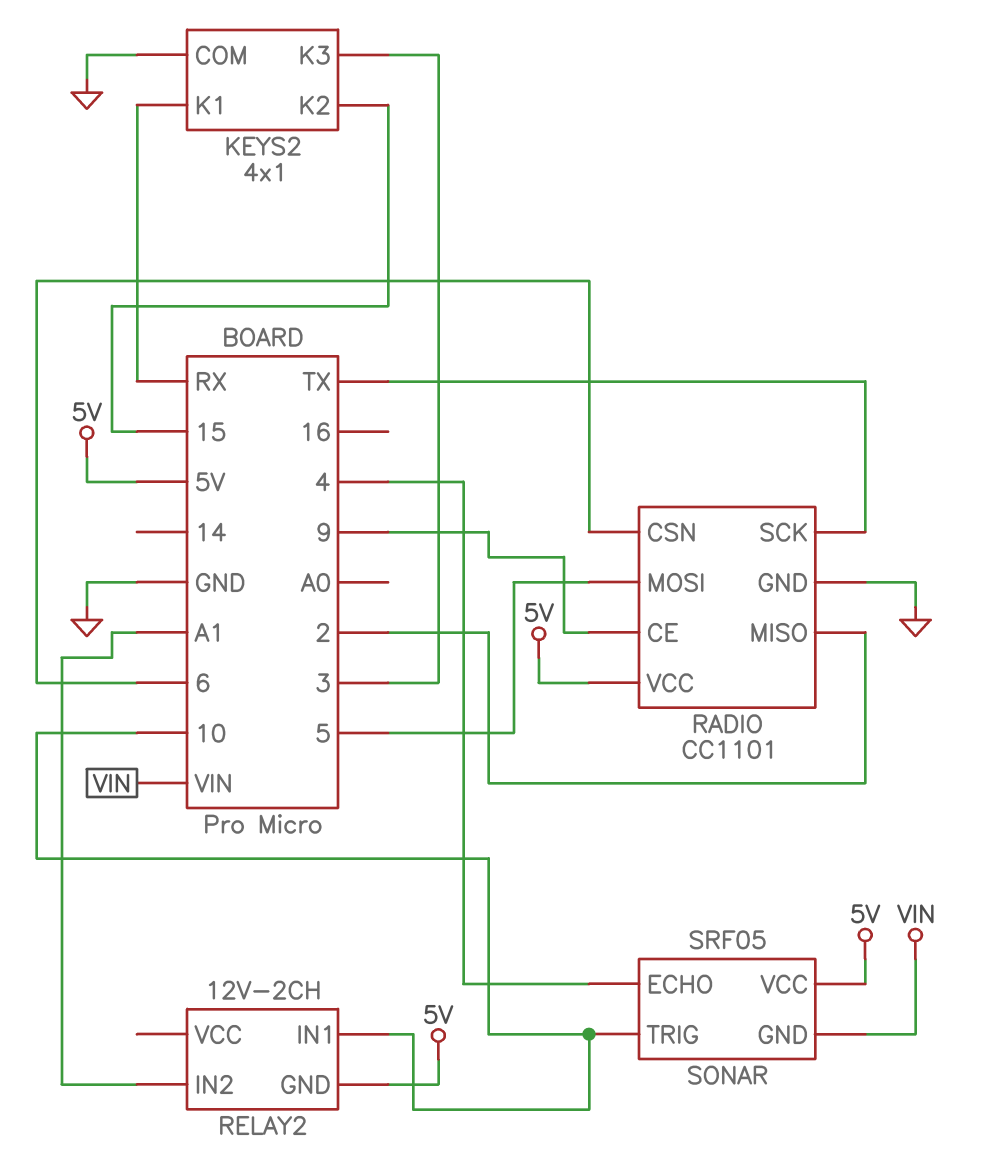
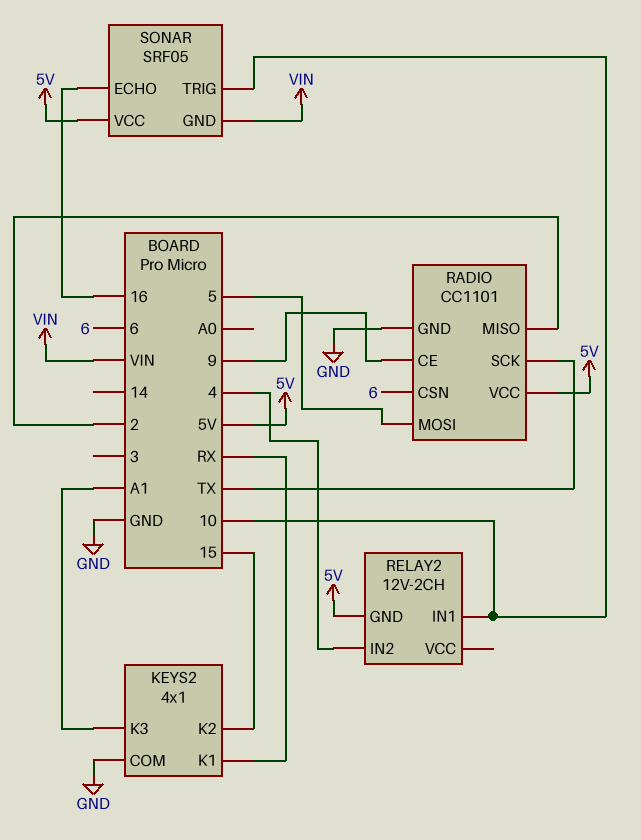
KEYS2 pin K3: 3 -> A1
RELAY2 pin IN2: A1 -> 4
SONAR pin ECHO: 4 -> 16

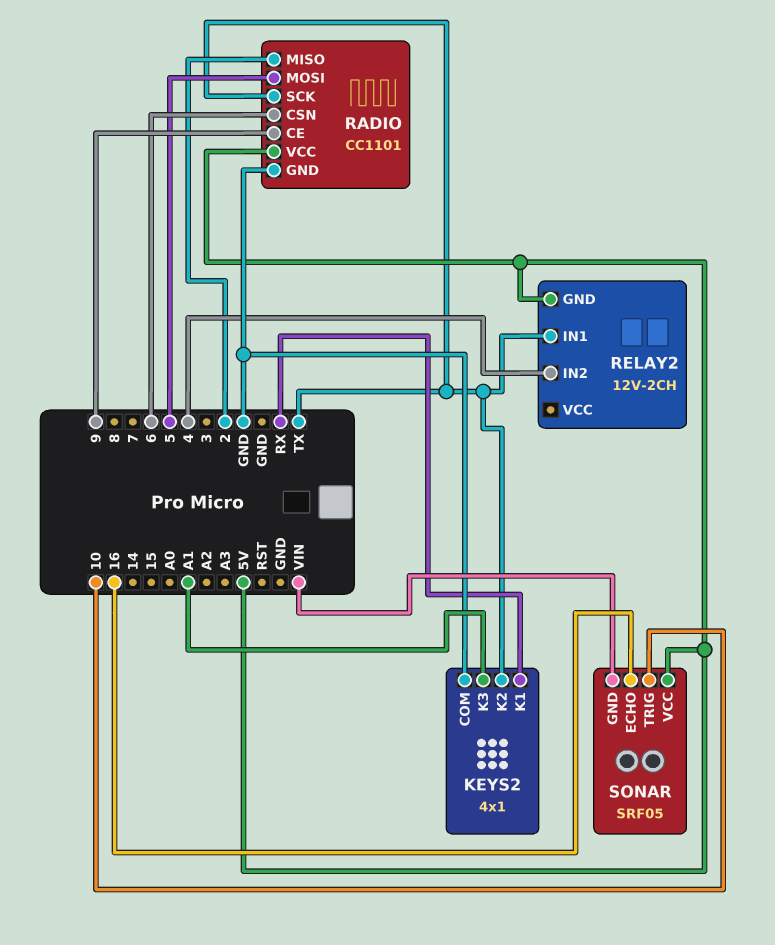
KEYS2 pin K2: 15 -> TX
RELAY2 pin IN1: 10 -> TX

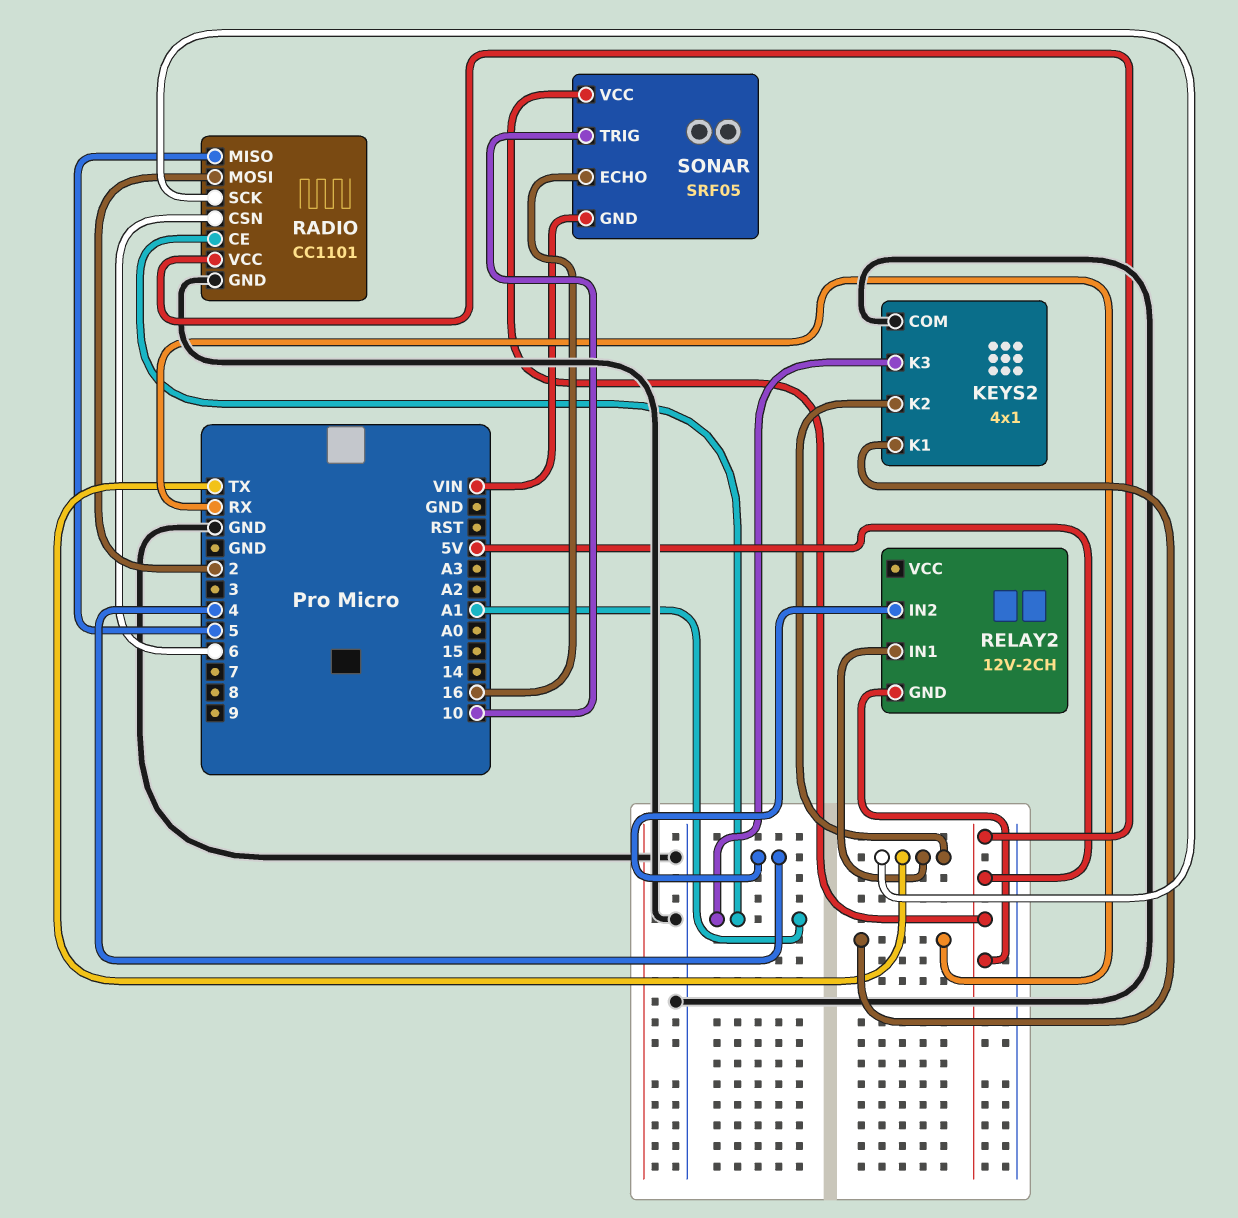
RADIO pin CE: 9 -> A1
RADIO pin MISO: 2 -> 5
RADIO pin MOSI: 5 -> 2

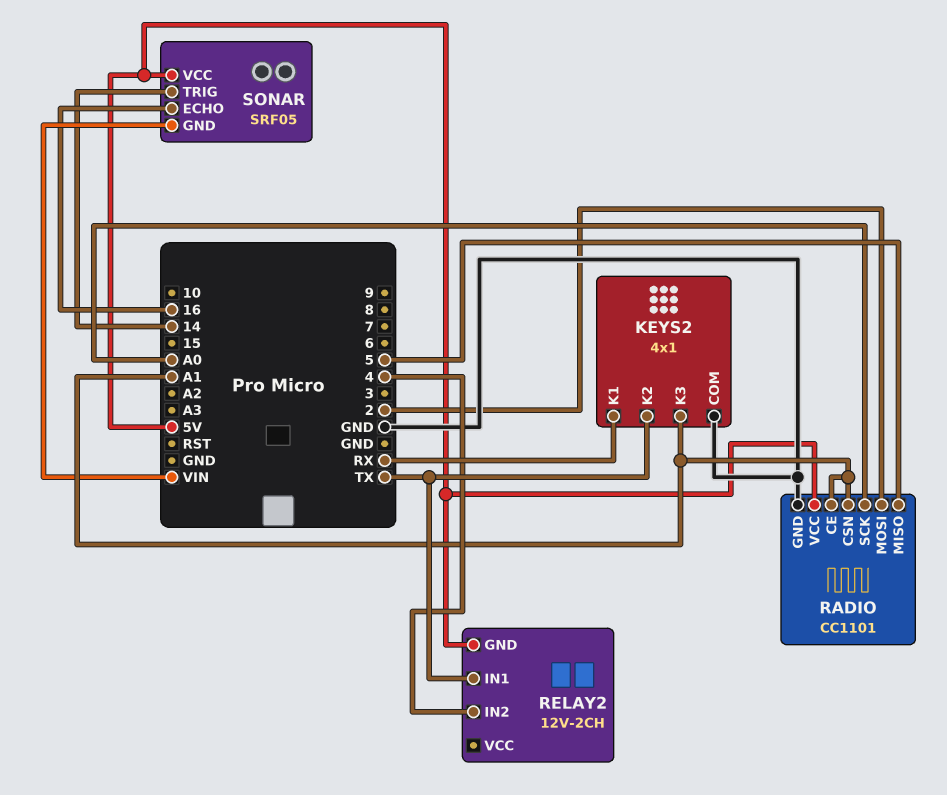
RADIO pin CSN: 6 -> A1
RADIO pin SCK: TX -> A0
SONAR pin TRIG: 10 -> 14

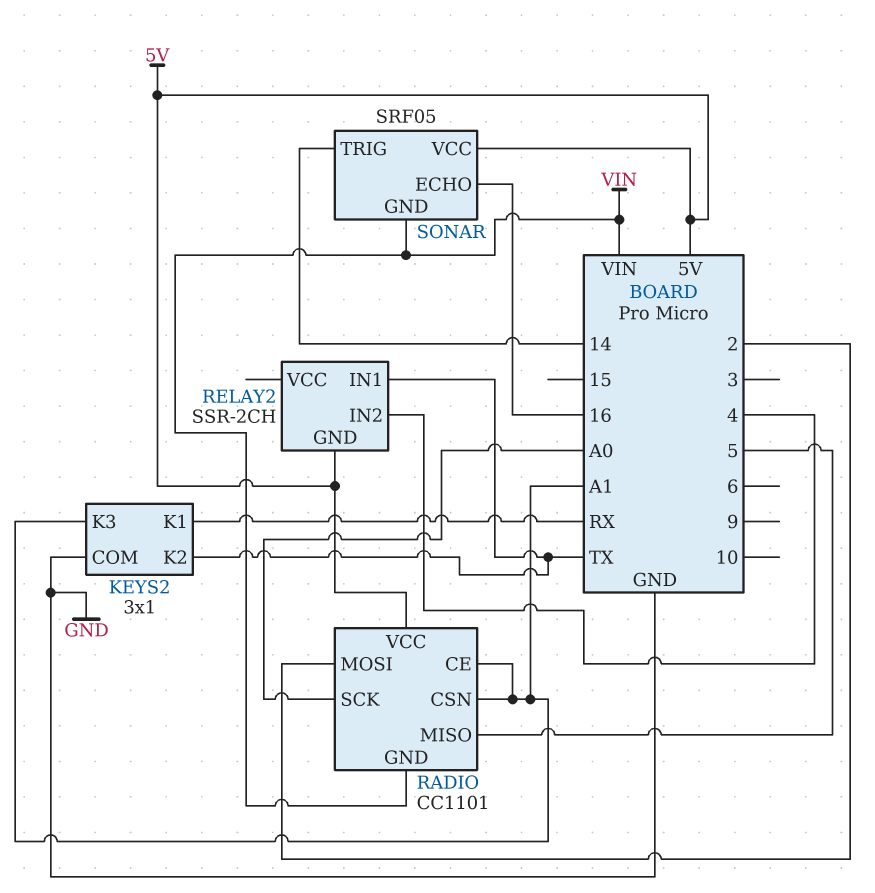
KEYS2: 4x1 -> 3x1
RADIO pin GND: GND -> VIN
RELAY2: 12V-2CH -> SSR-2CH

